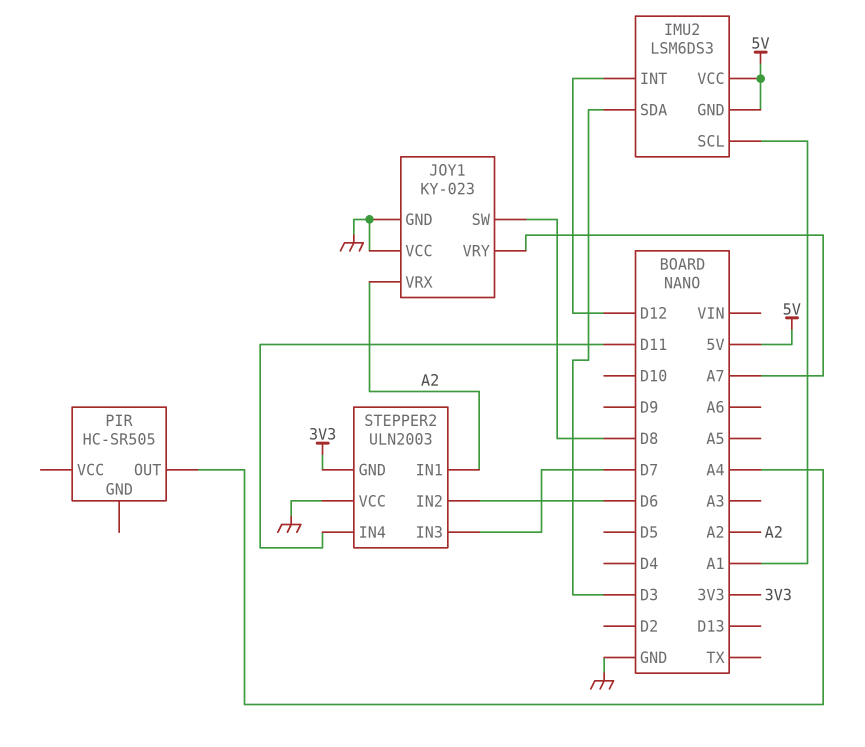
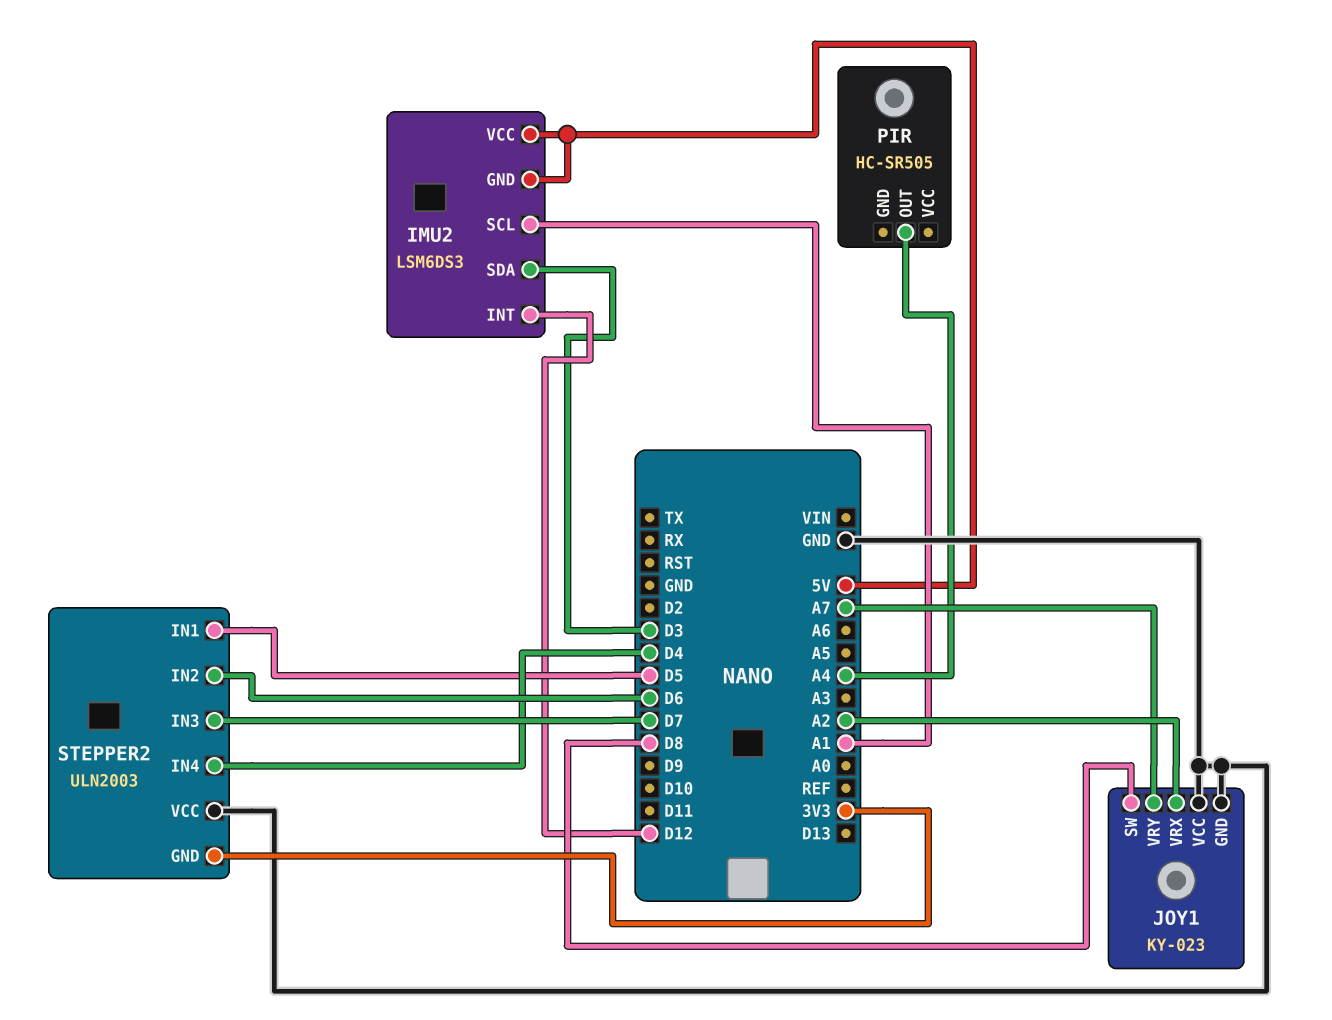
STEPPER2 pin IN1: A2 -> D5
STEPPER2 pin IN4: D11 -> D4

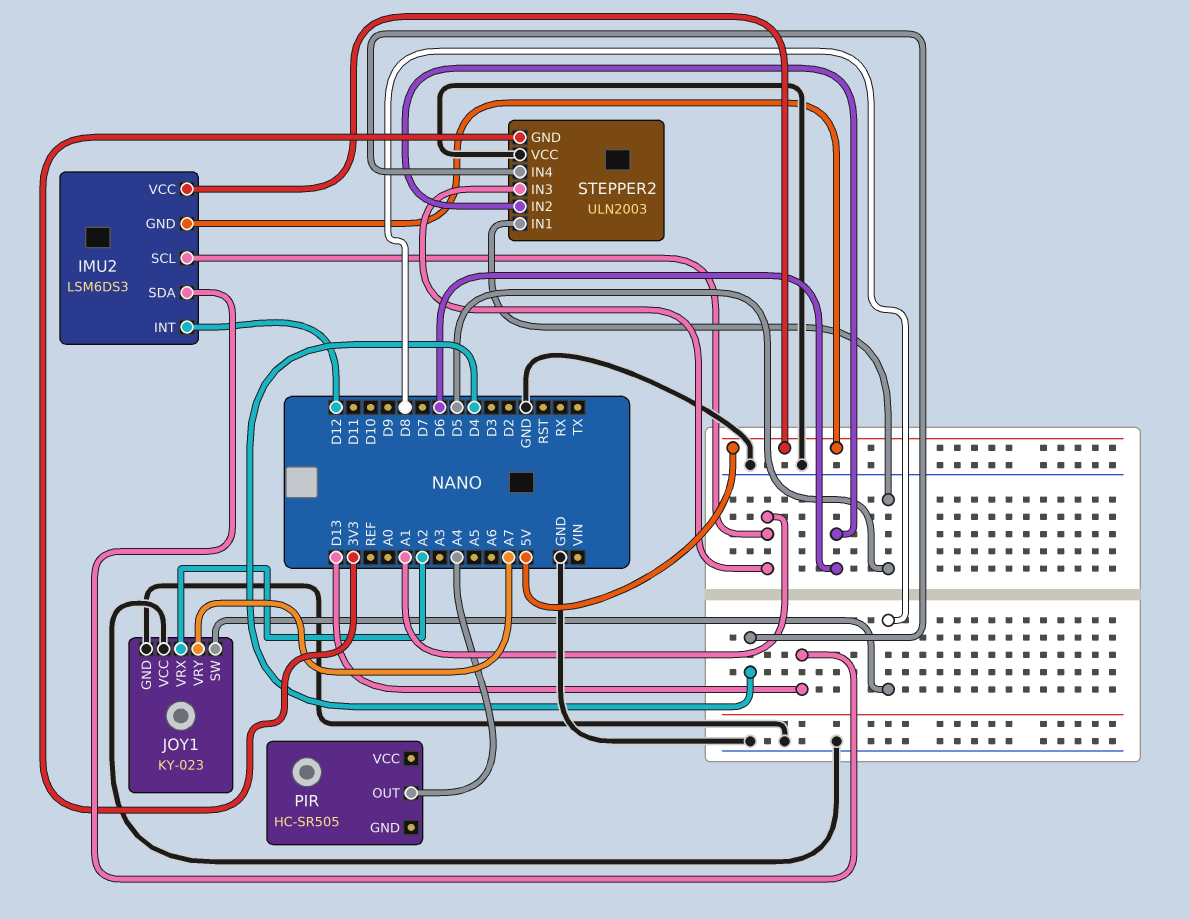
IMU2 pin SDA: D3 -> D13
STEPPER2 pin IN3: D7 -> A1

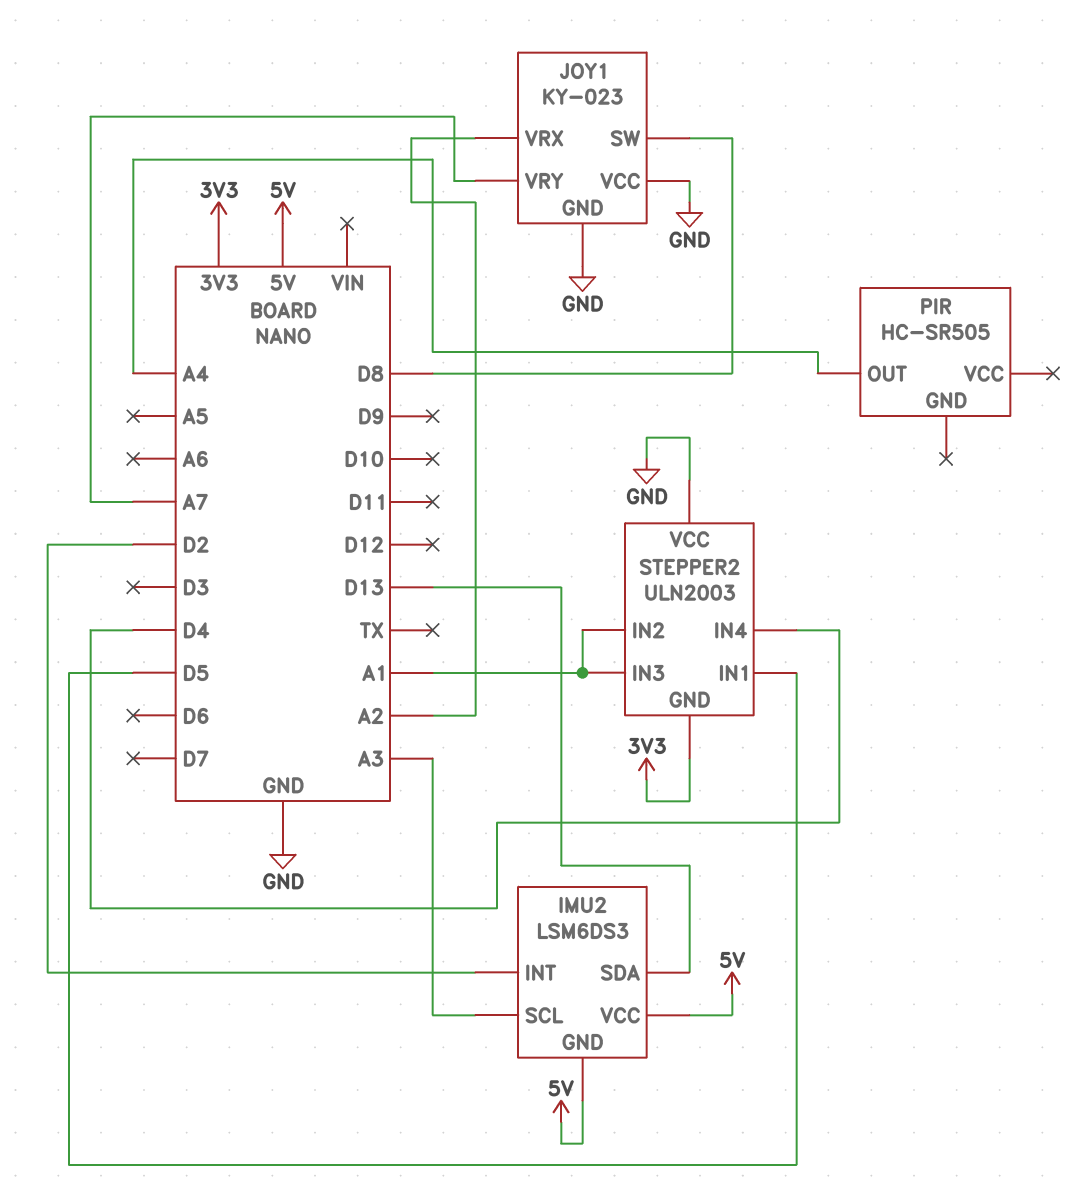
IMU2 pin INT: D12 -> D2
IMU2 pin SCL: A1 -> A3
STEPPER2 pin IN2: D6 -> A1

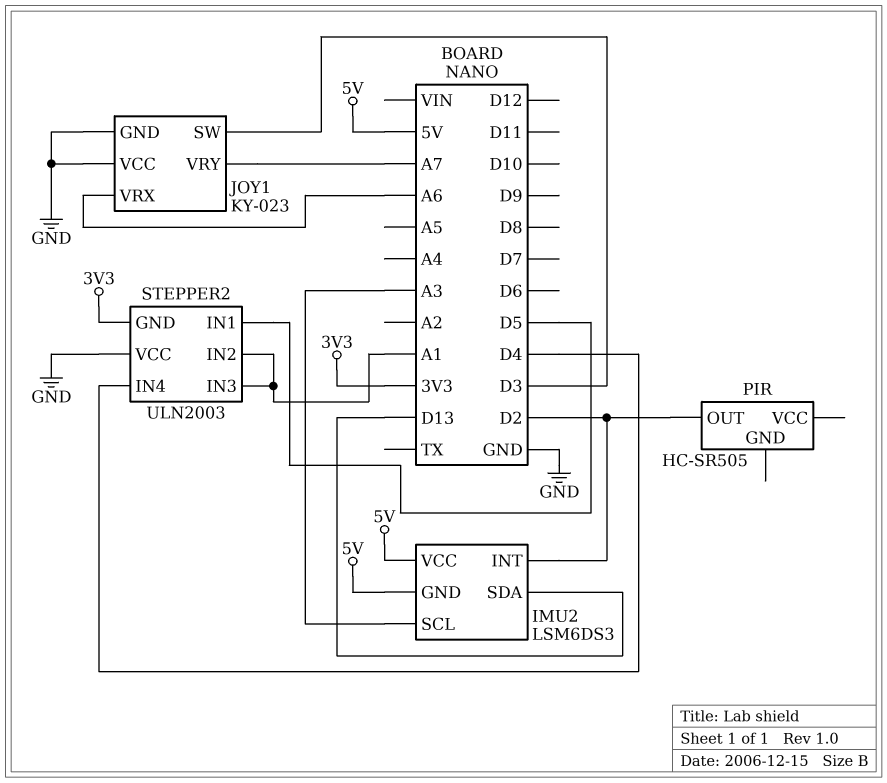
JOY1 pin SW: D8 -> D3
JOY1 pin VRX: A2 -> A6
PIR pin OUT: A4 -> D2

